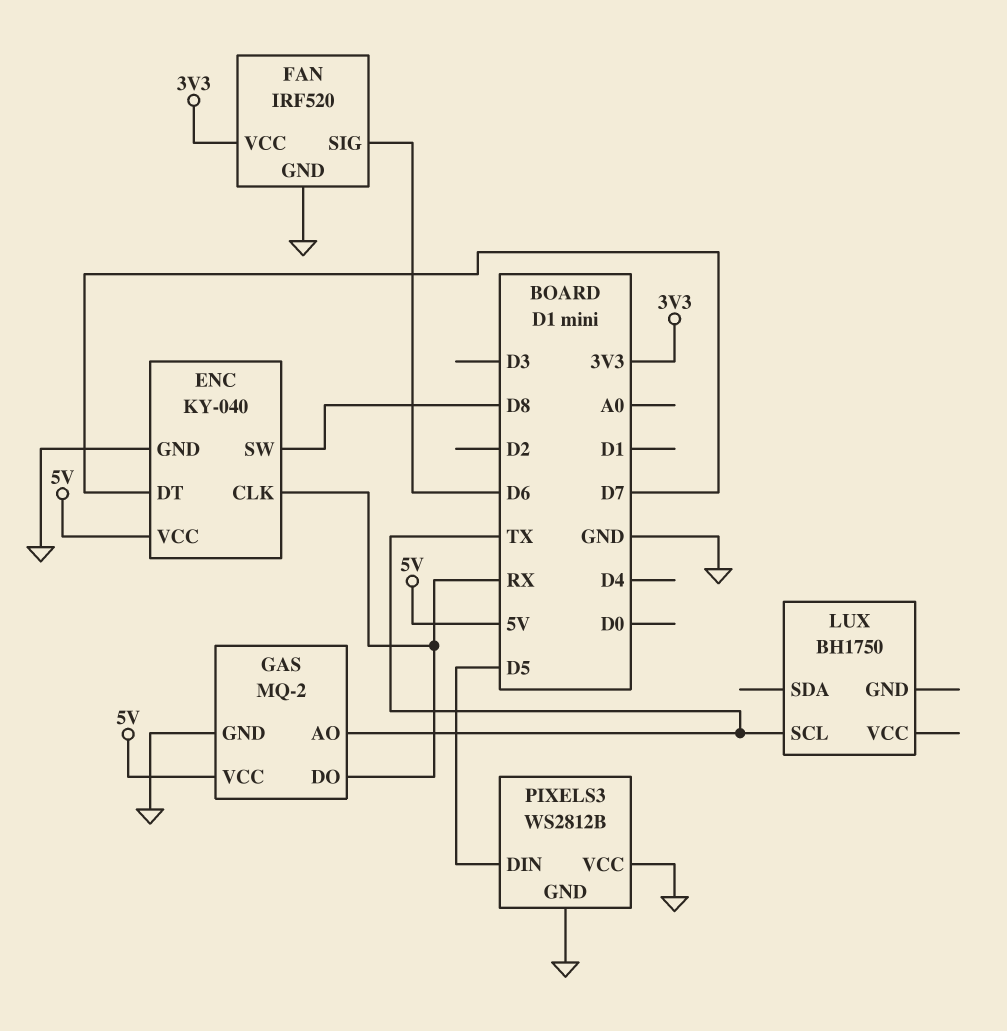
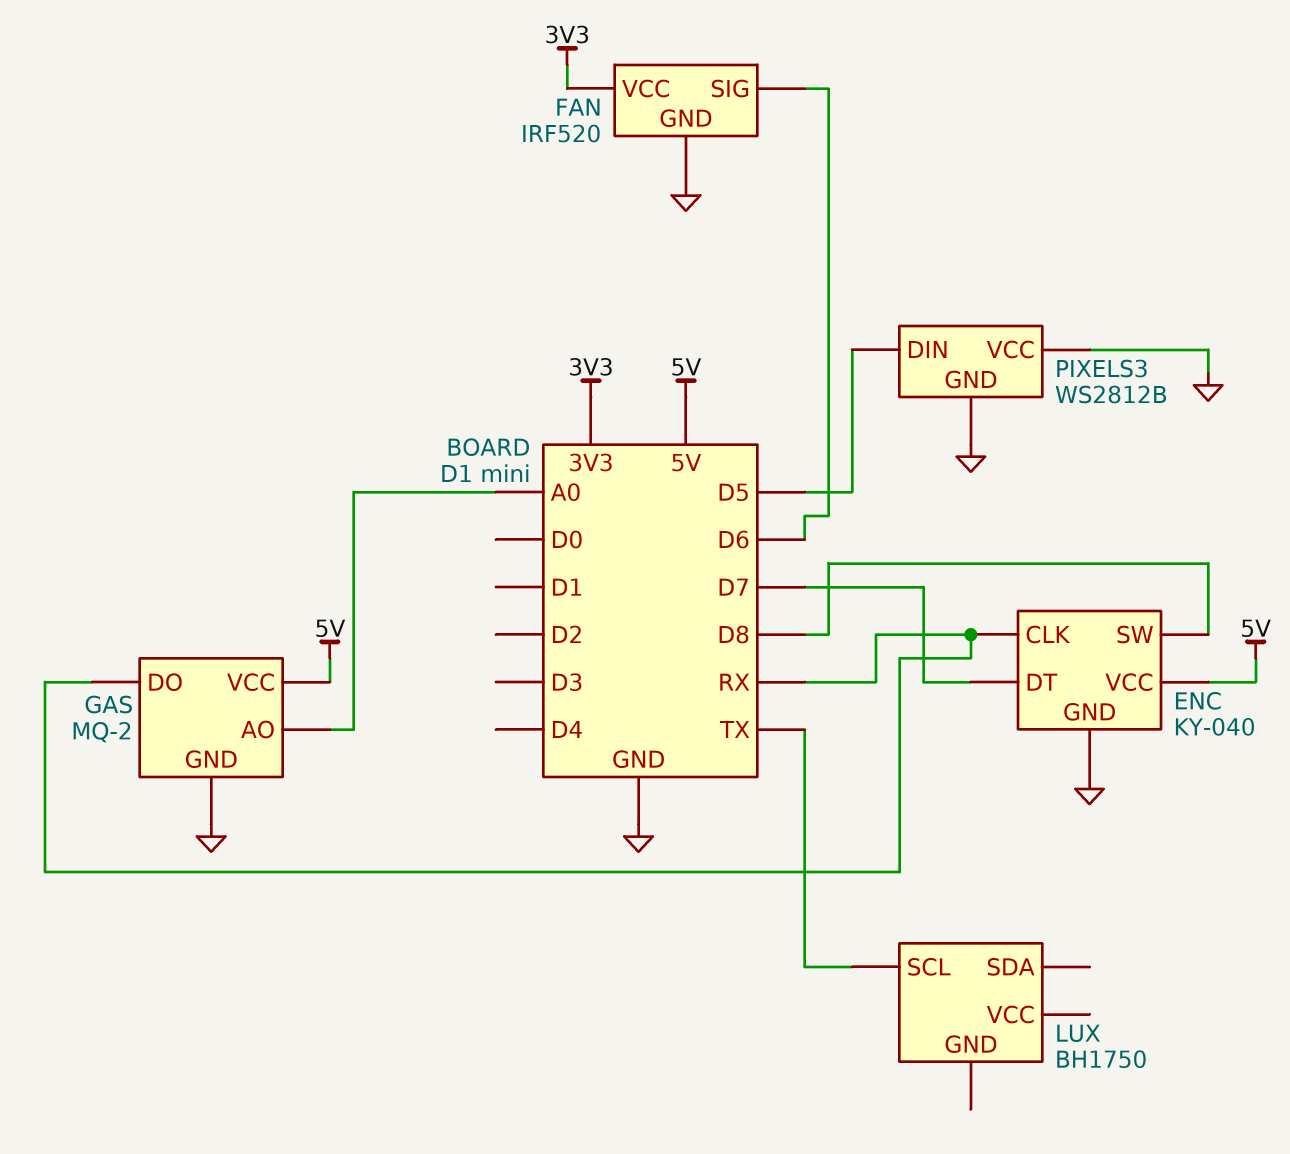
GAS pin AO: TX -> A0

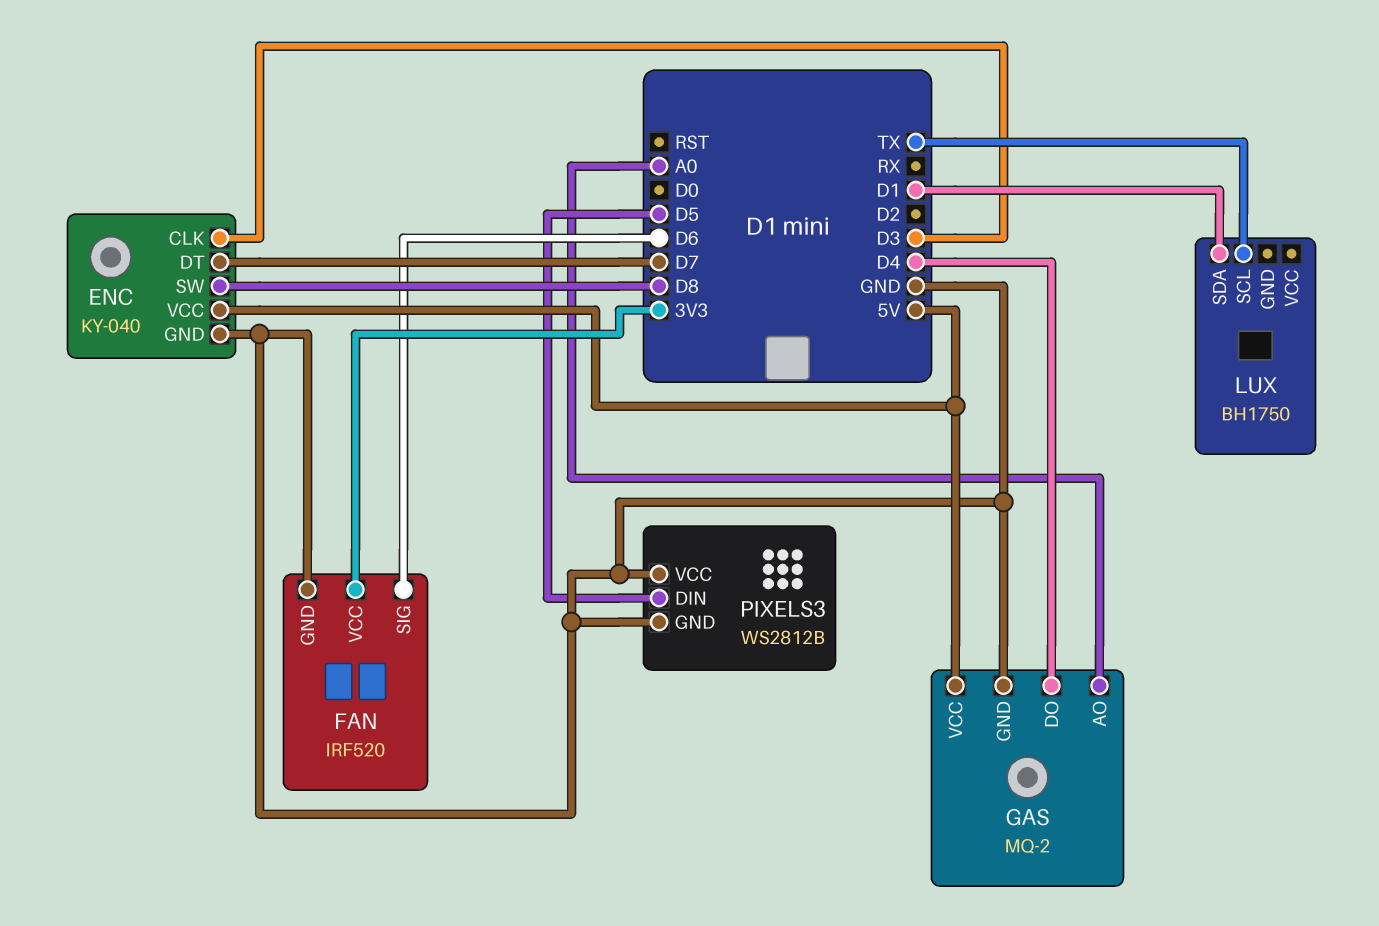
ENC pin CLK: RX -> D3
GAS pin DO: RX -> D4
LUX pin SDA: none -> D1

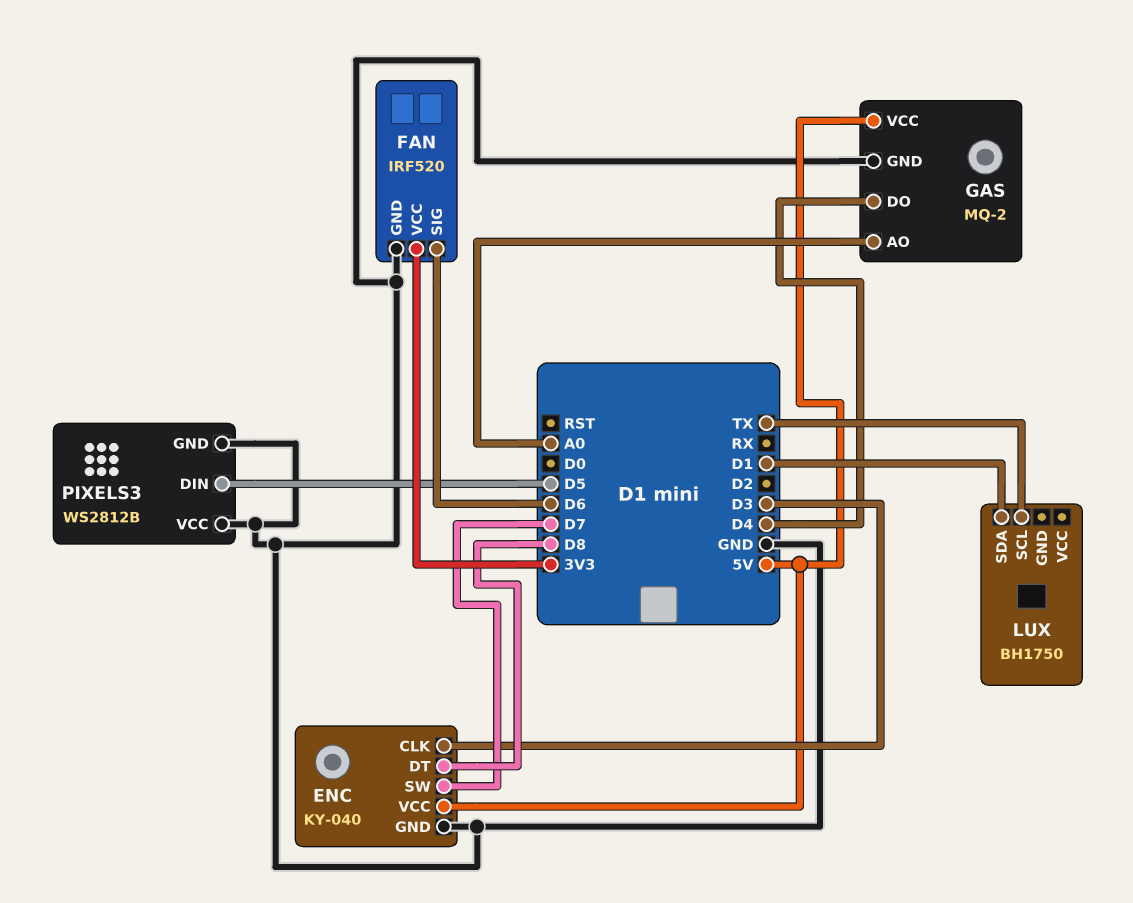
ENC pin DT: D7 -> D8
ENC pin SW: D8 -> D7

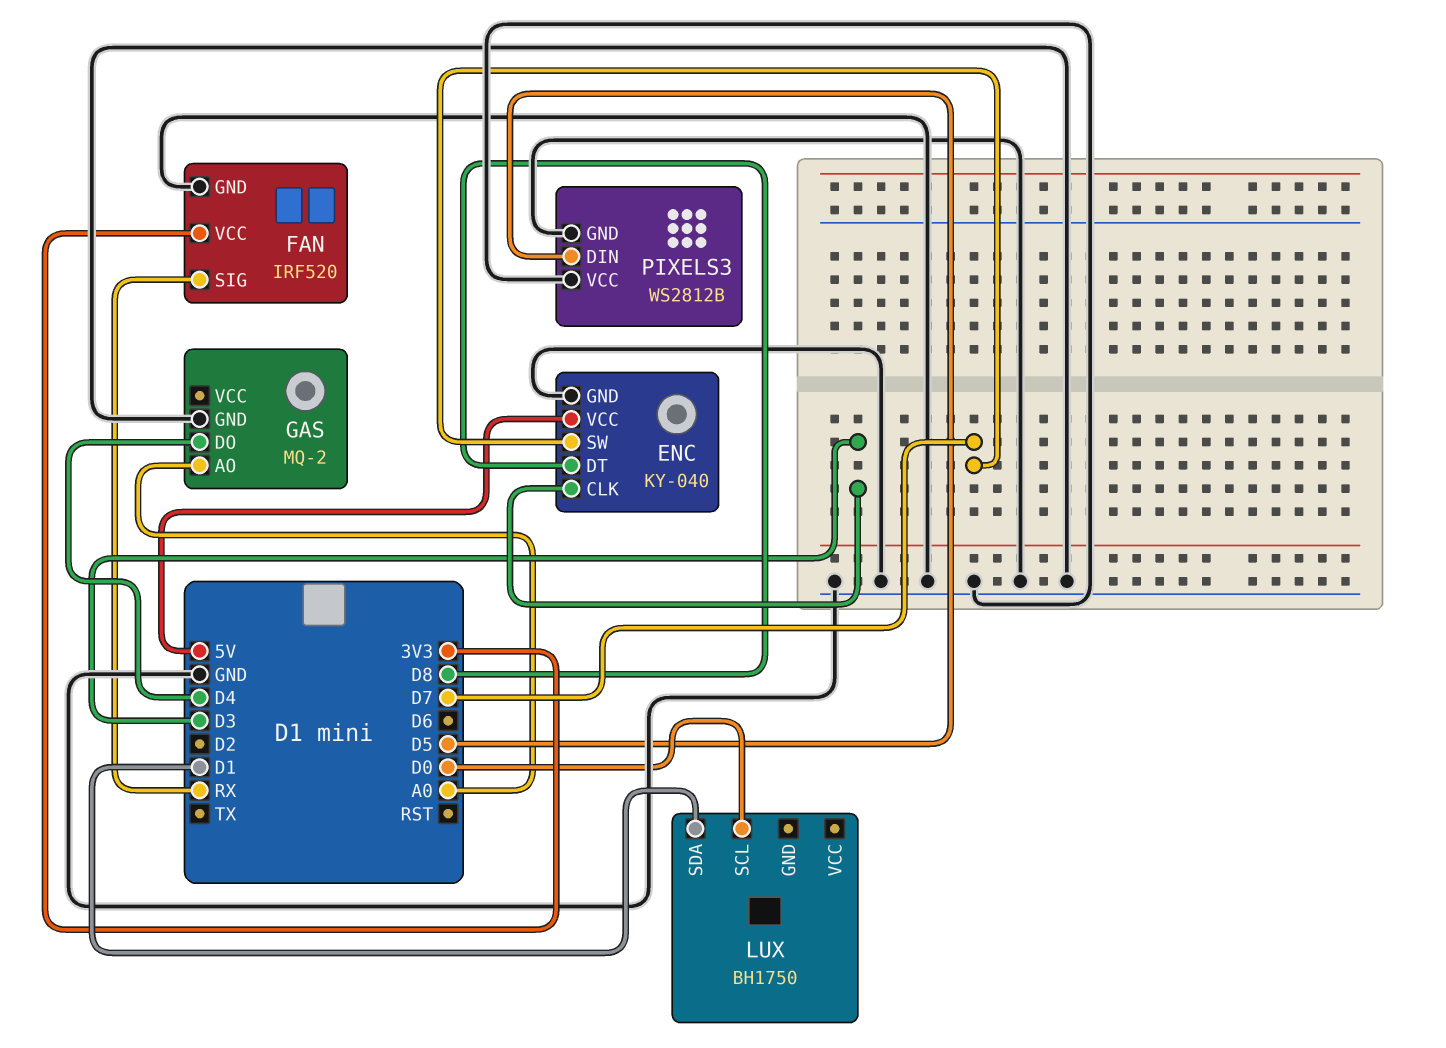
FAN pin SIG: D6 -> RX
GAS pin VCC: 5V -> none
LUX pin SCL: TX -> D0

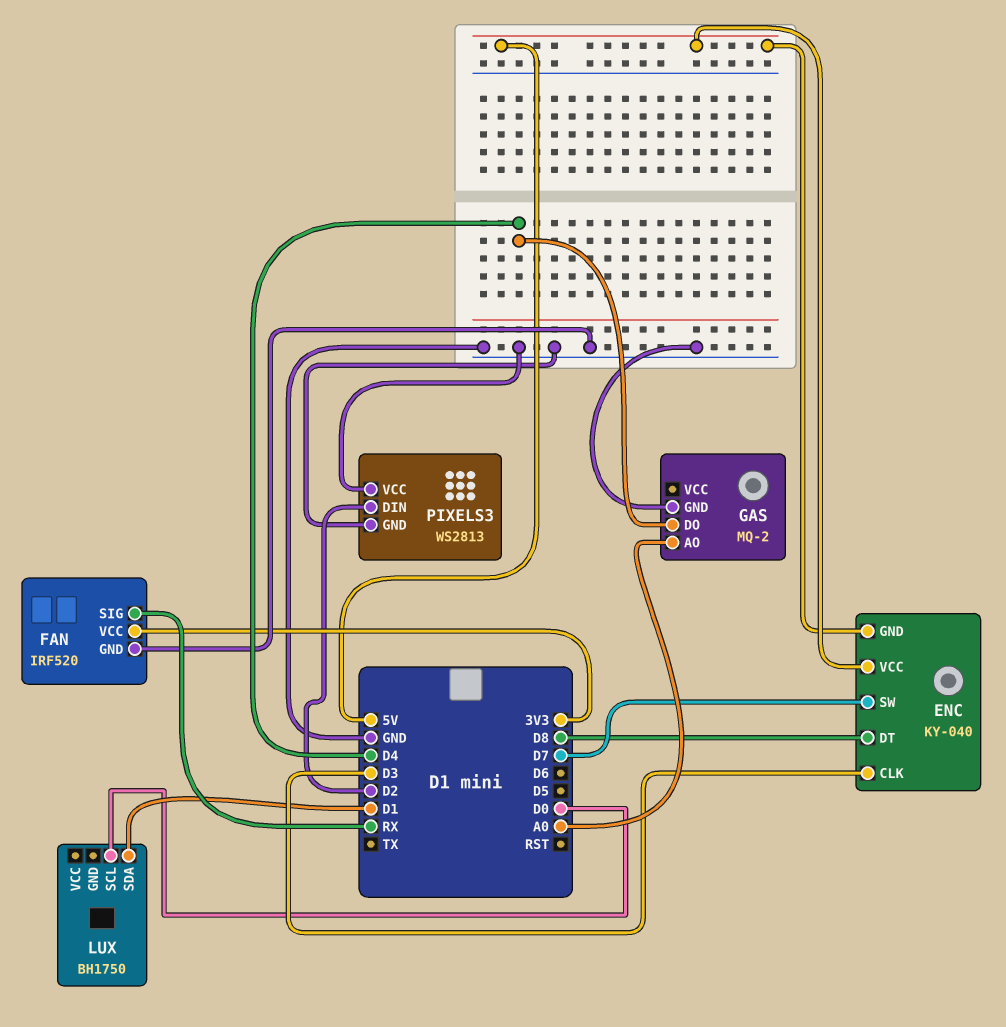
ENC pin GND: GND -> 5V
PIXELS3: WS2812B -> WS2813
PIXELS3 pin DIN: D5 -> D2

